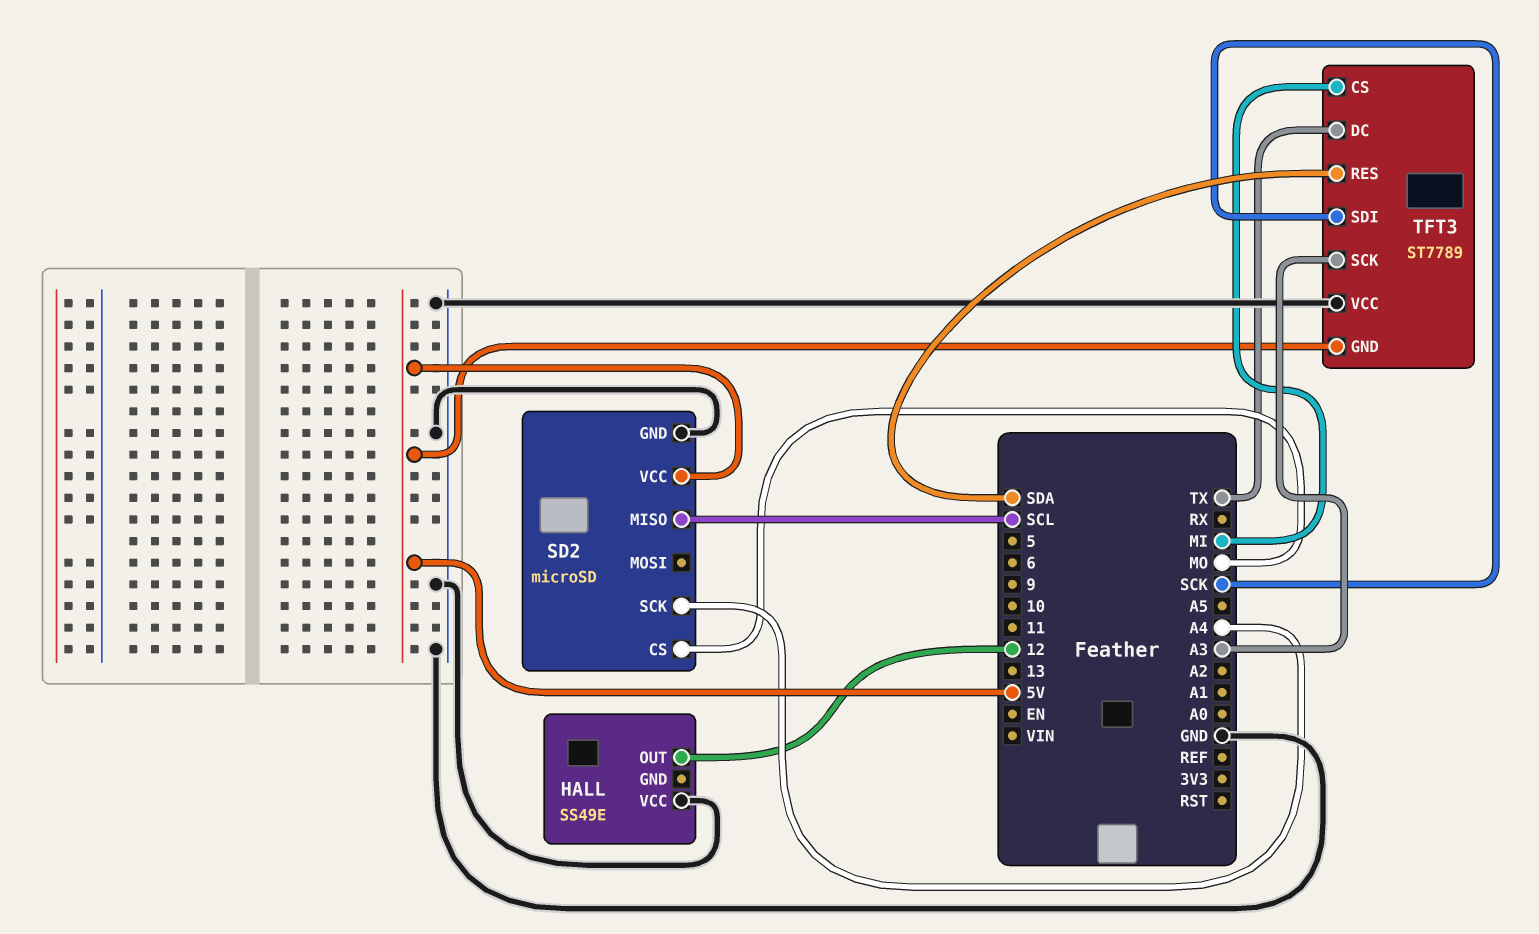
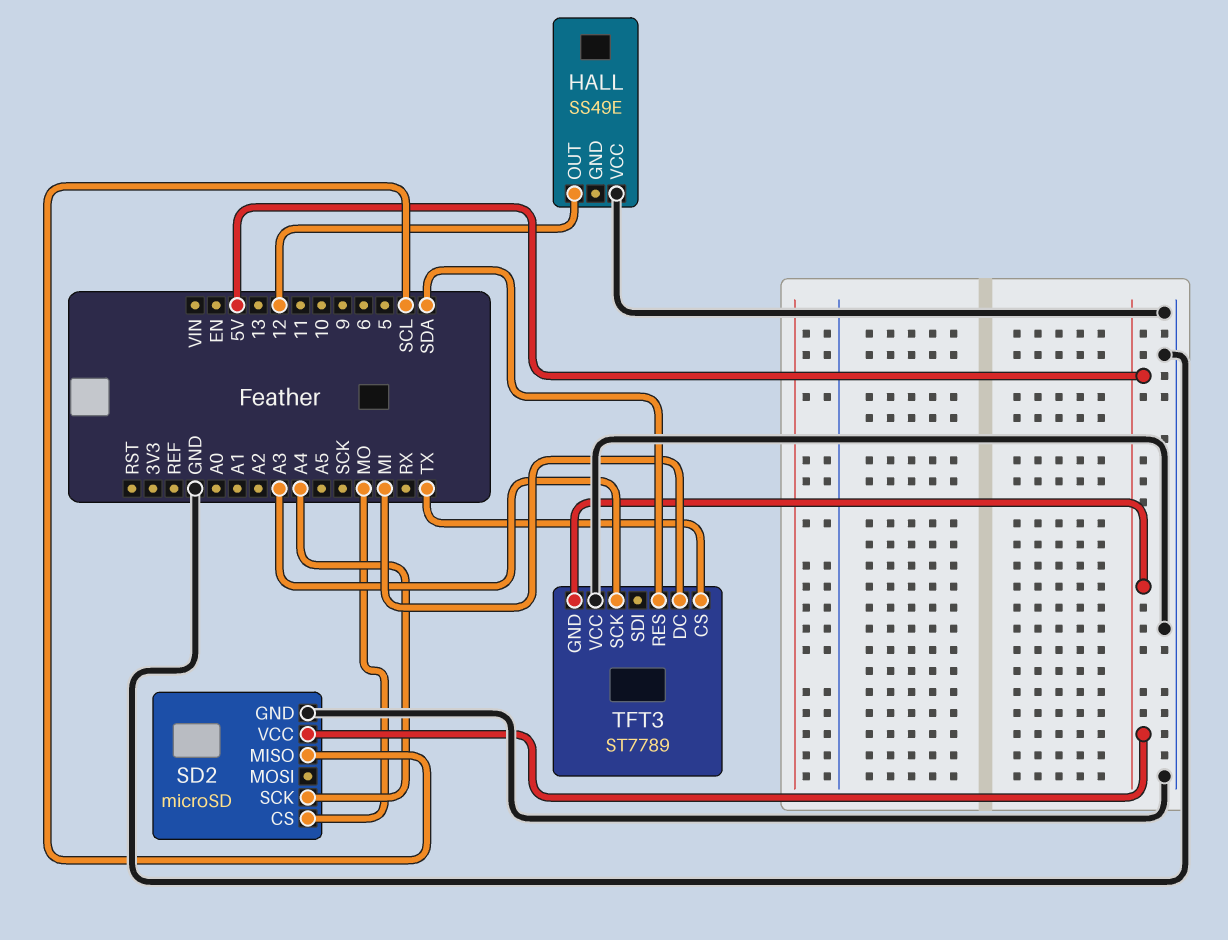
TFT3 pin CS: MI -> TX
TFT3 pin DC: TX -> MI
TFT3 pin SDI: SCK -> none

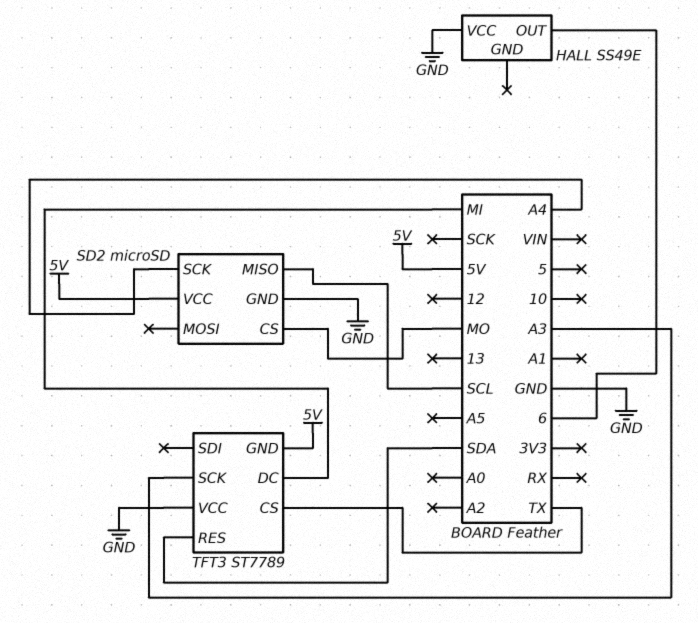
HALL pin OUT: 12 -> 6

